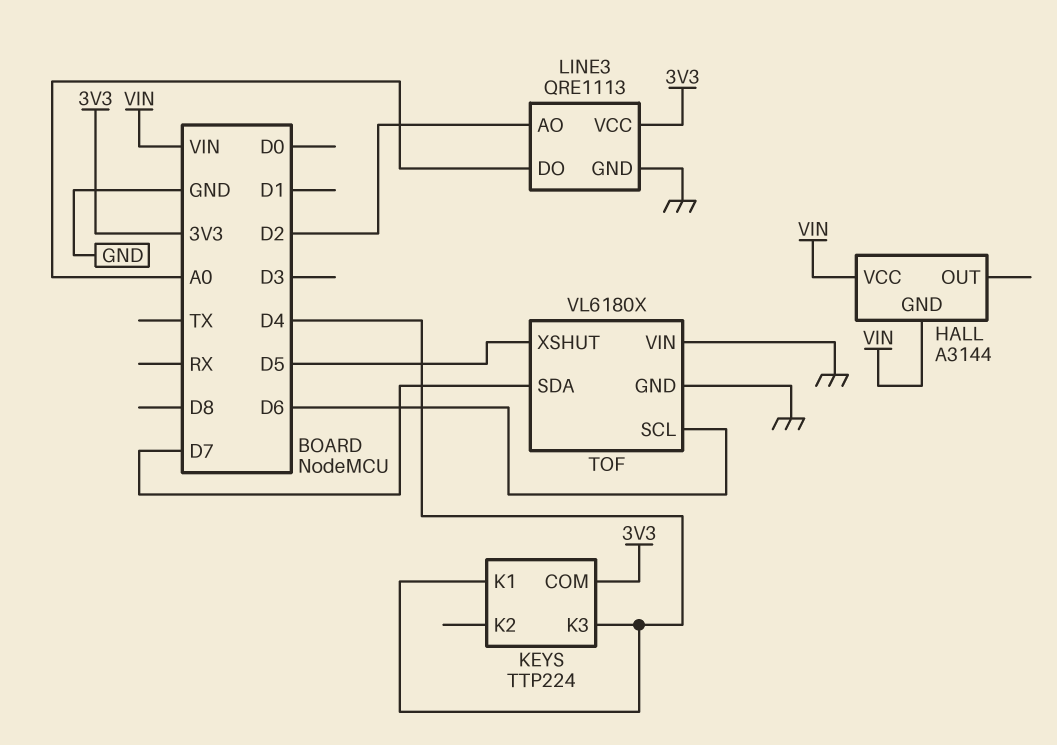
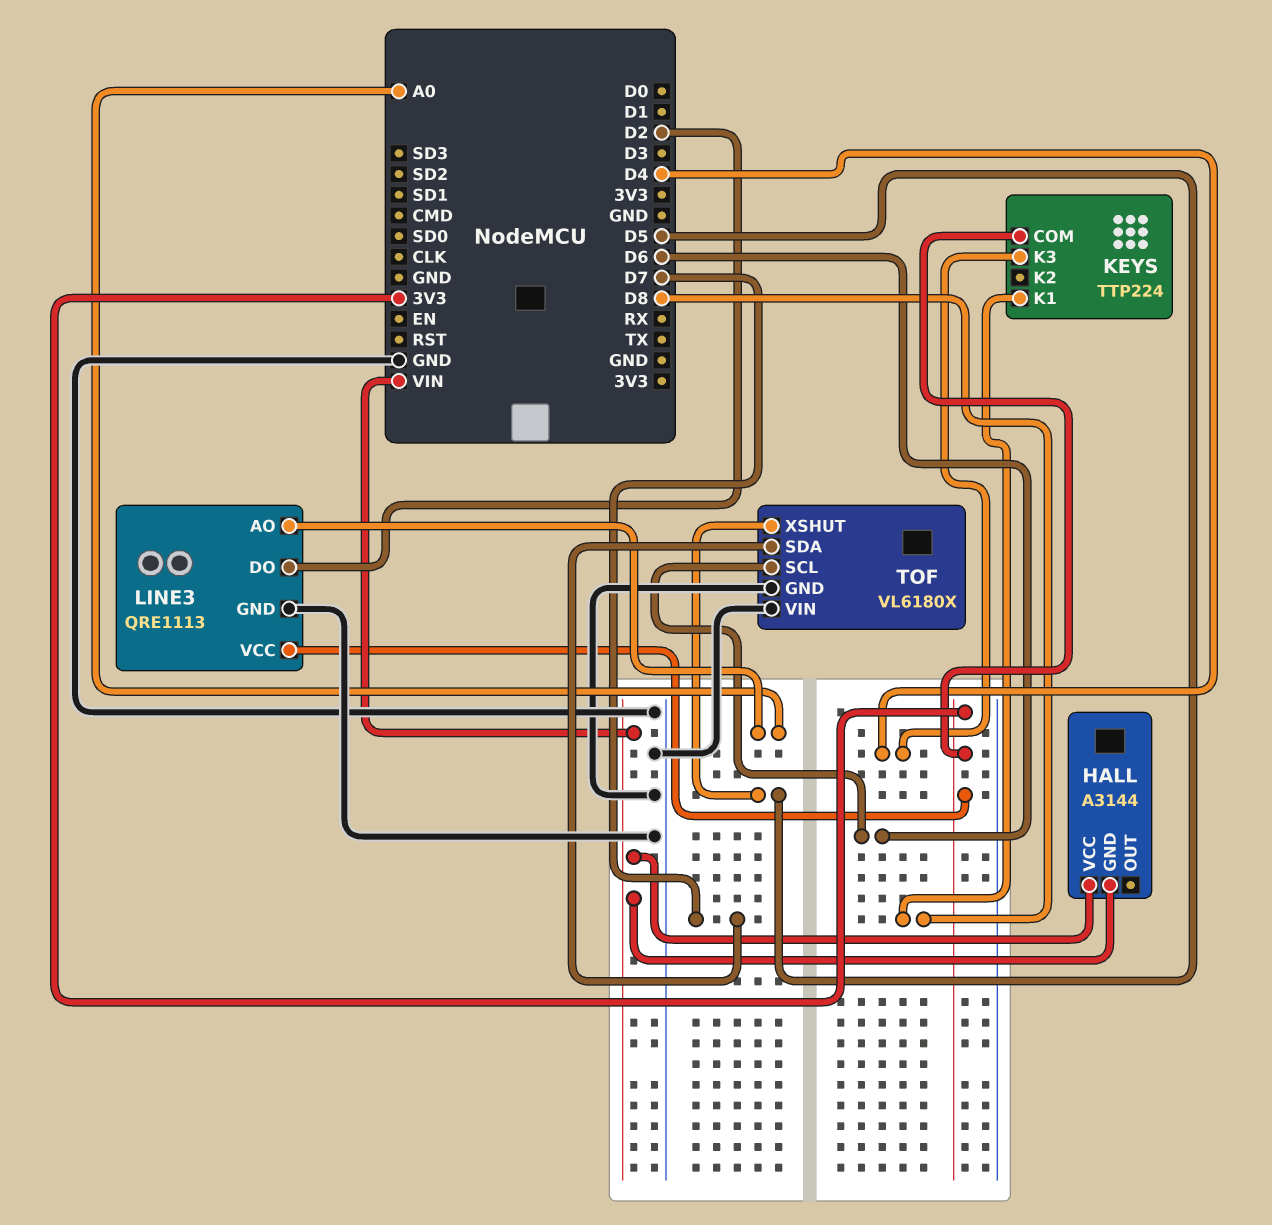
KEYS pin K1: D4 -> D8
LINE3 pin AO: D2 -> A0
LINE3 pin DO: A0 -> D2

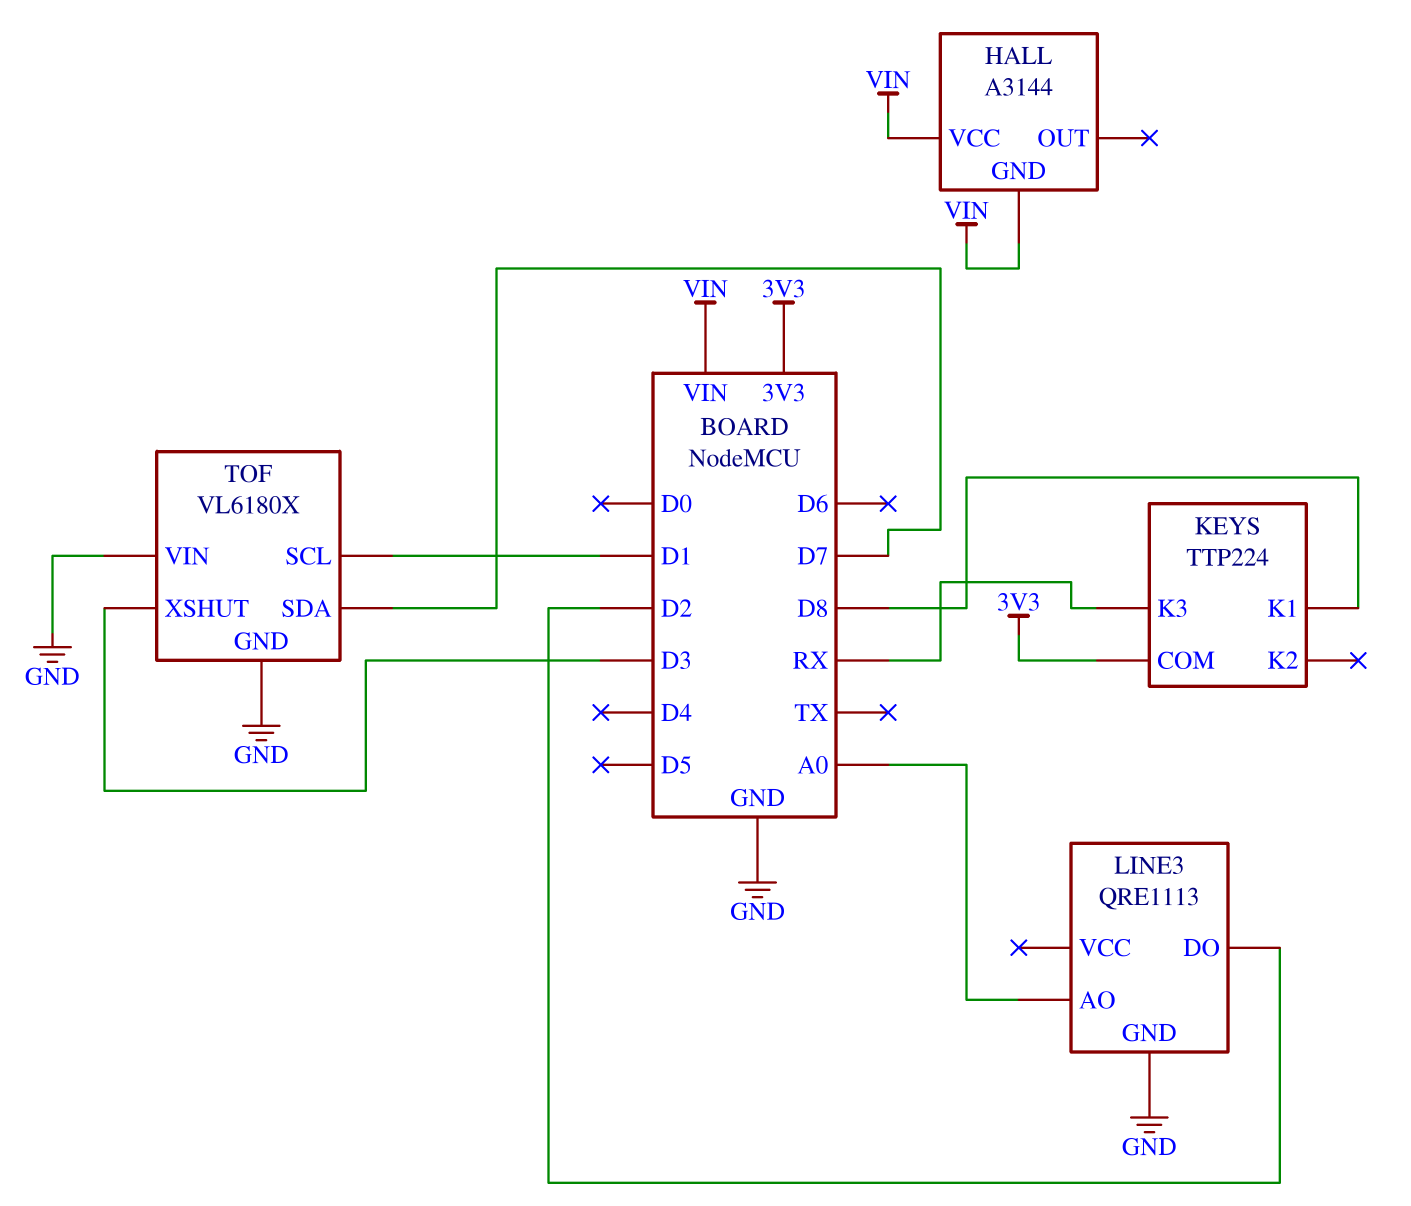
KEYS pin K3: D4 -> RX
LINE3 pin VCC: 3V3 -> none
TOF pin SCL: D6 -> D1
TOF pin XSHUT: D5 -> D3

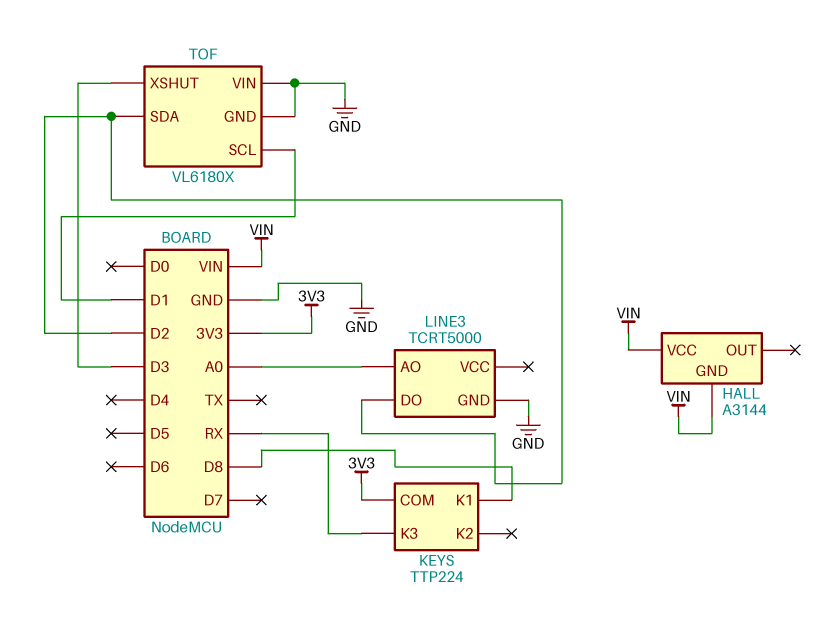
LINE3: QRE1113 -> TCRT5000
TOF pin SDA: D7 -> D2

